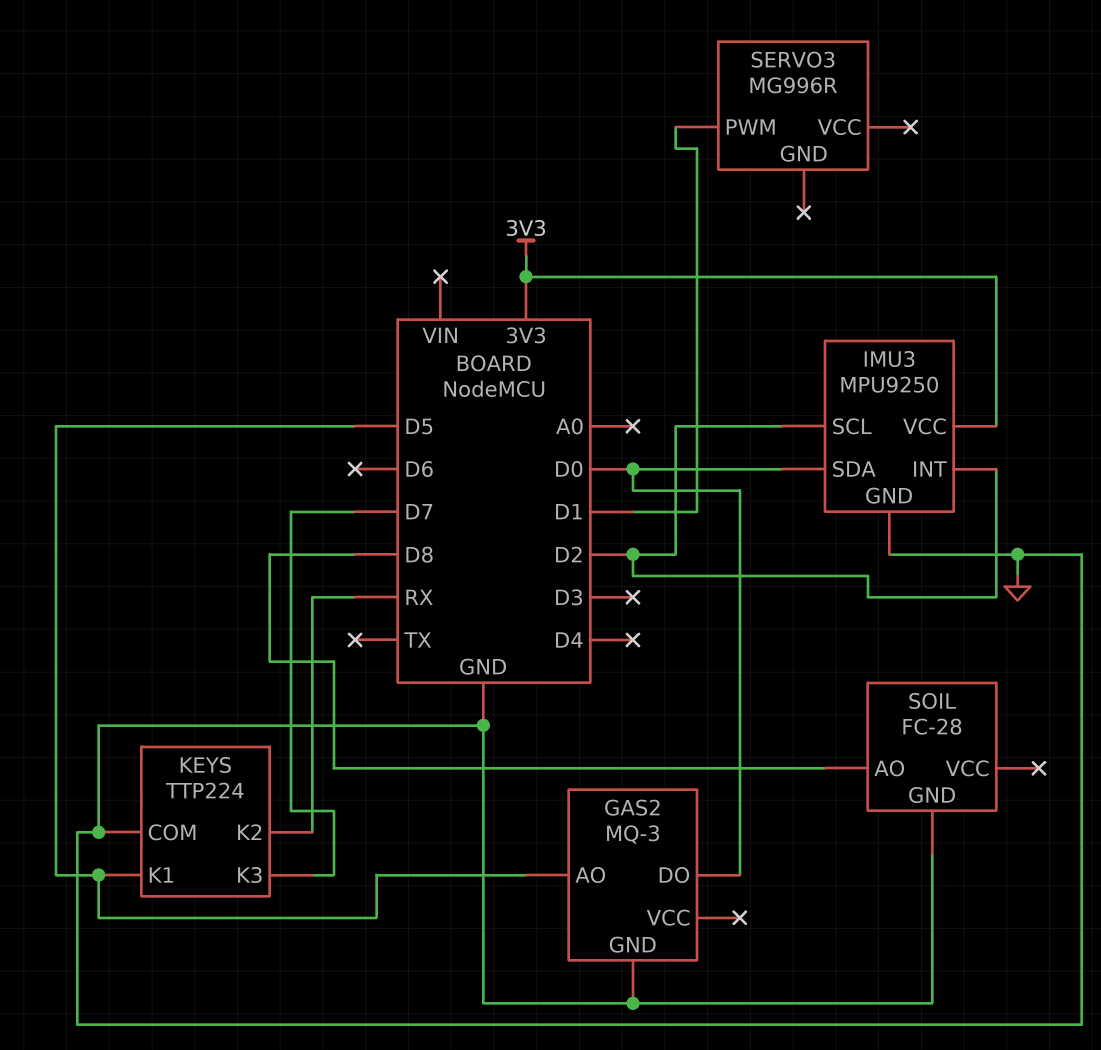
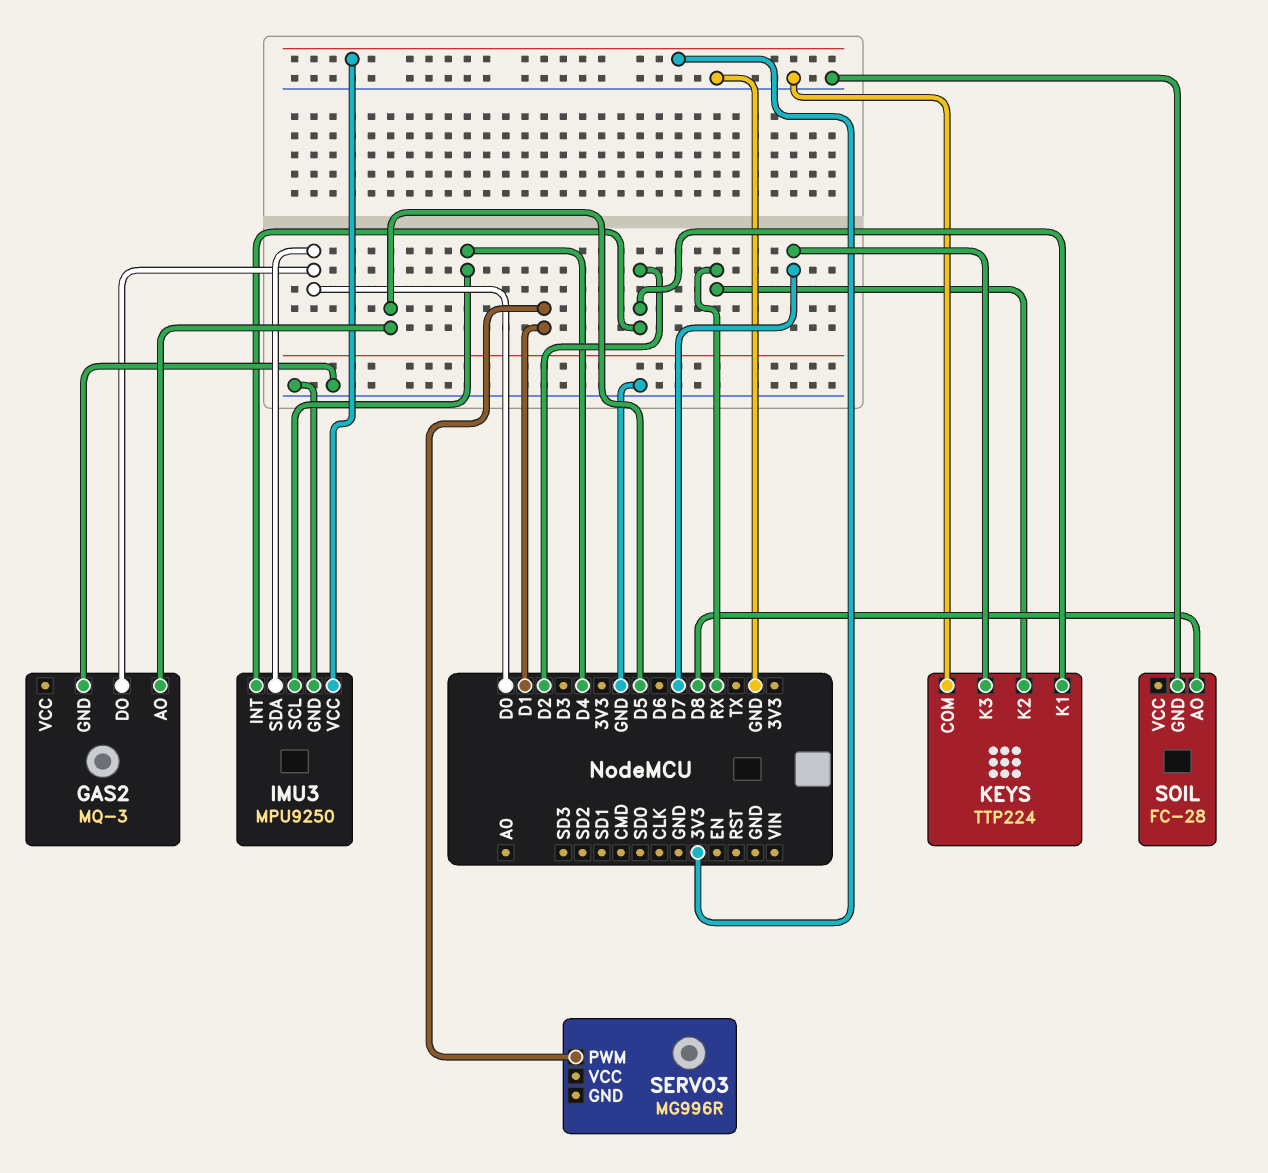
IMU3 pin SCL: D2 -> D4
KEYS pin K1: D5 -> D2

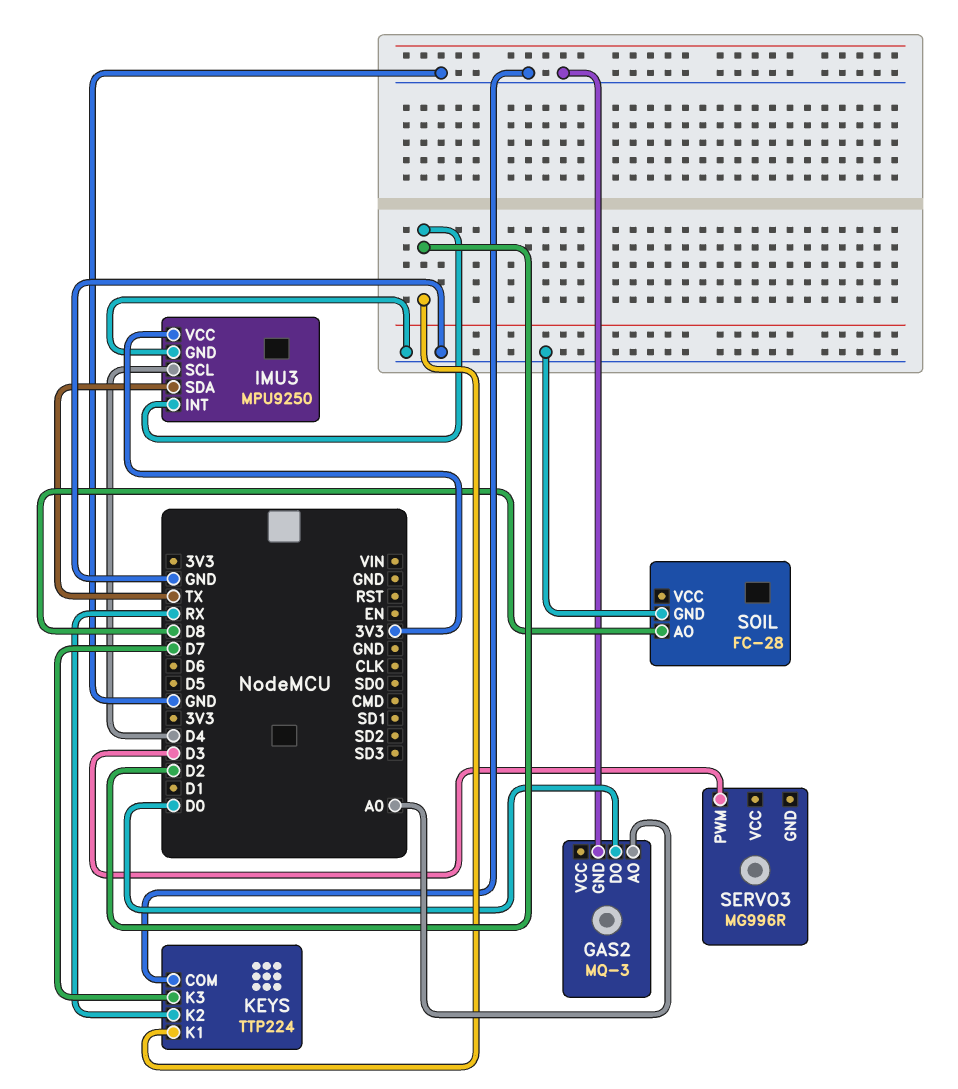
GAS2 pin AO: D5 -> A0
IMU3 pin SDA: D0 -> TX
SERVO3 pin PWM: D1 -> D3

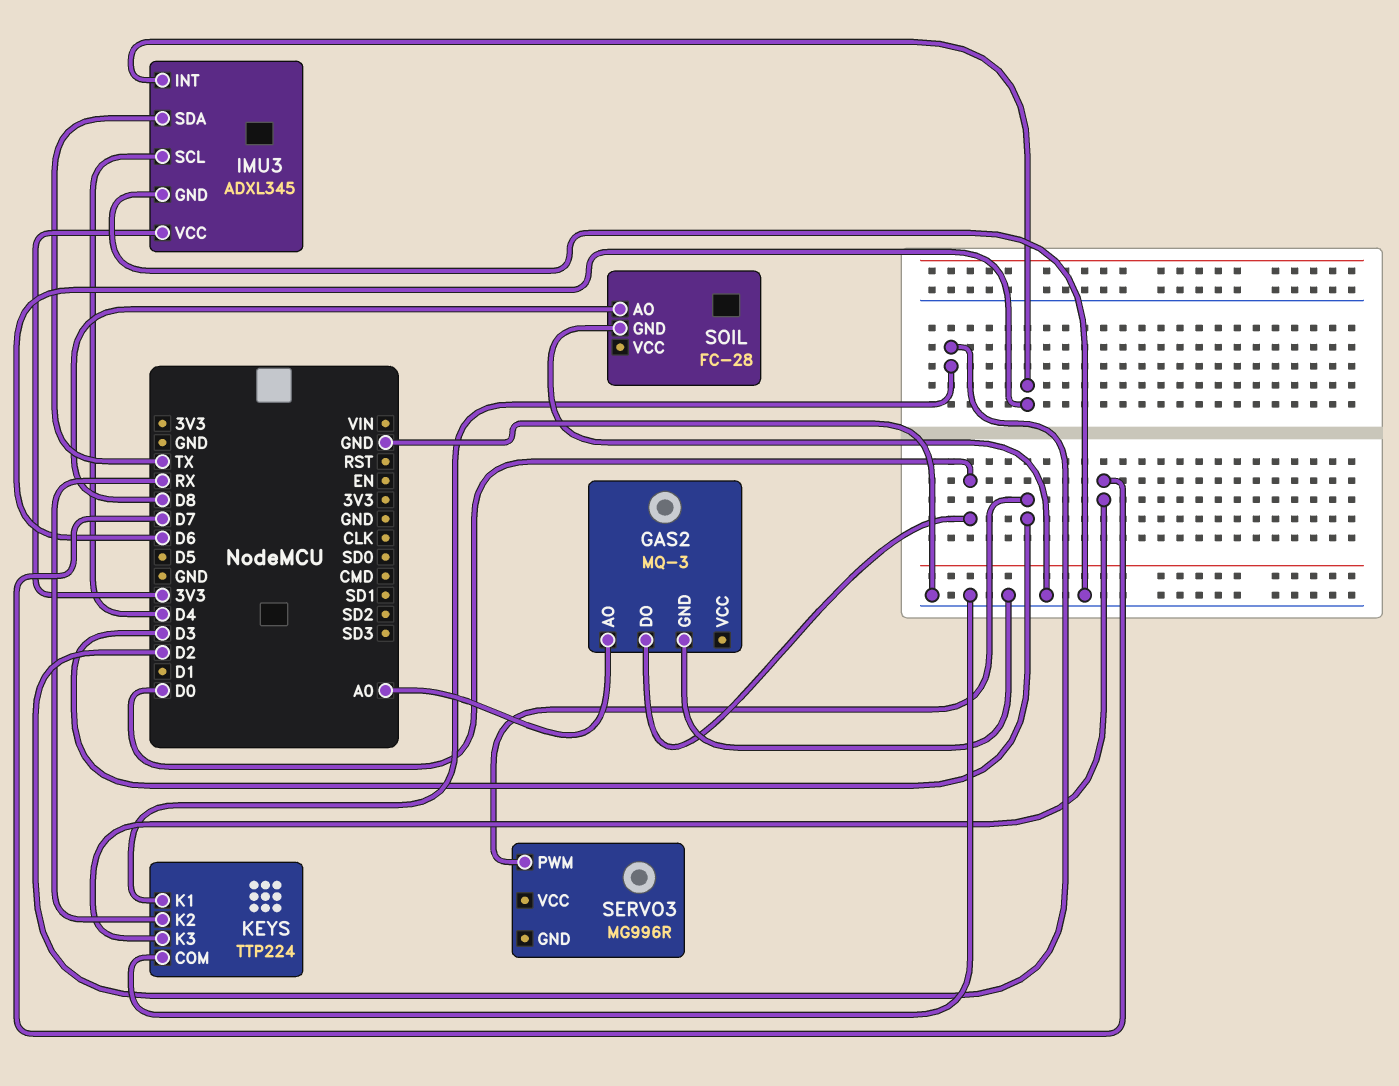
IMU3: MPU9250 -> ADXL345
IMU3 pin INT: D2 -> D6

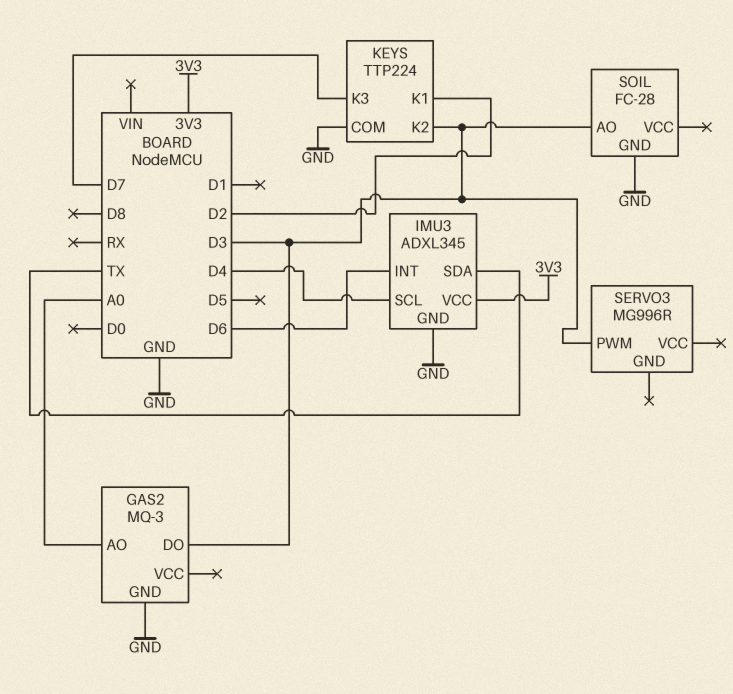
GAS2 pin DO: D0 -> D3
KEYS pin K2: RX -> D3
SOIL pin AO: D8 -> D3

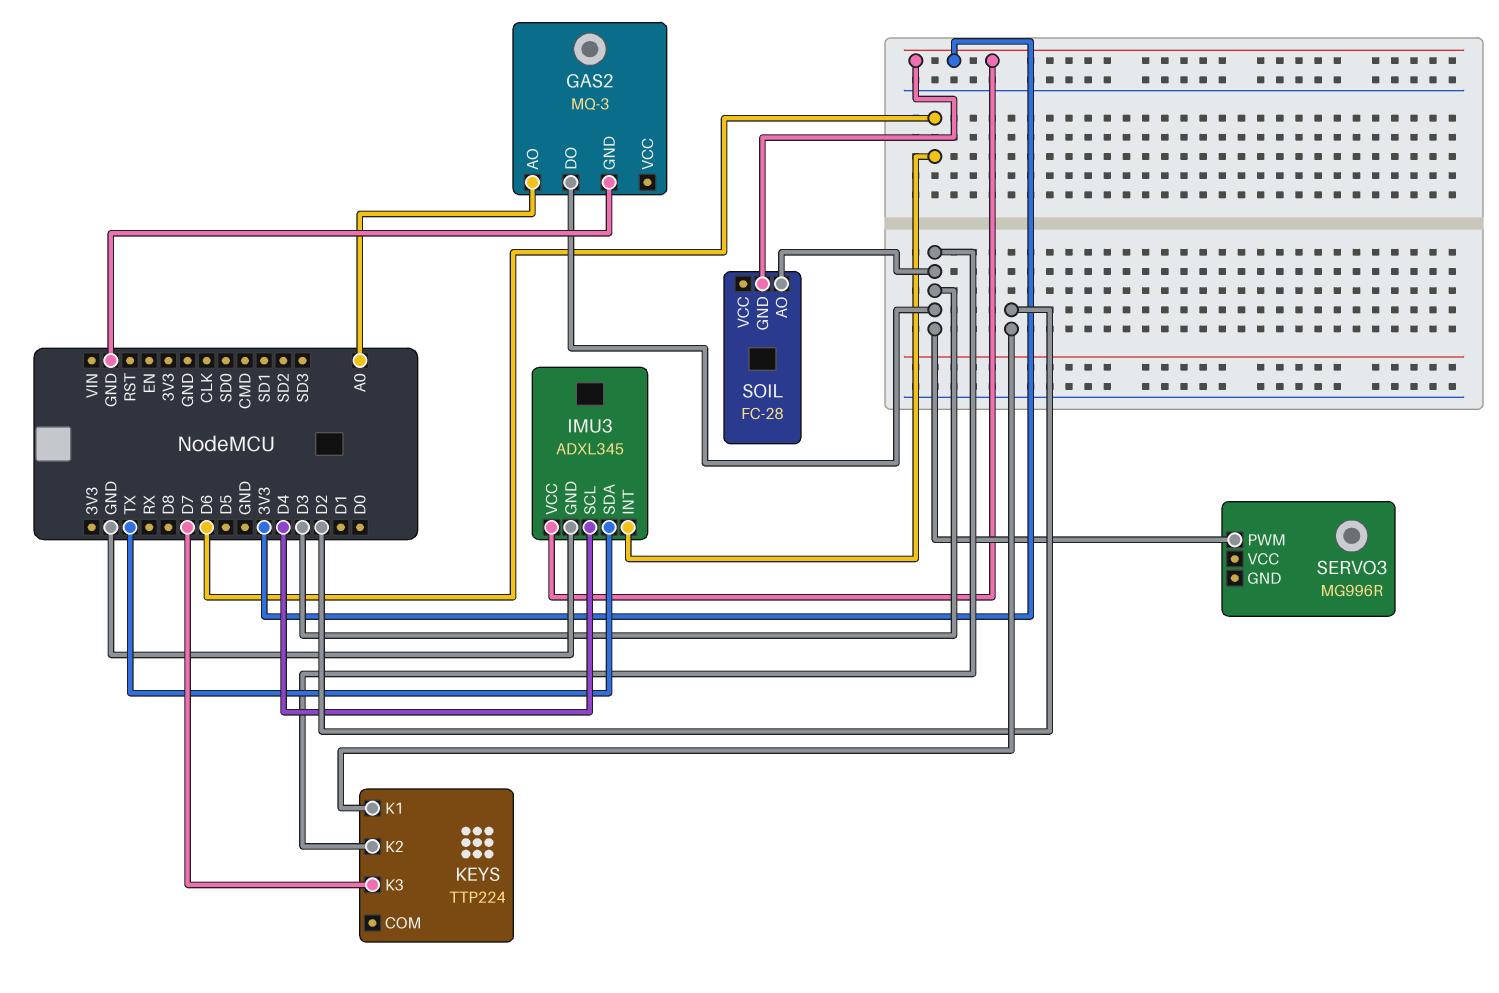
KEYS pin COM: GND -> none
SOIL pin GND: GND -> 3V3

